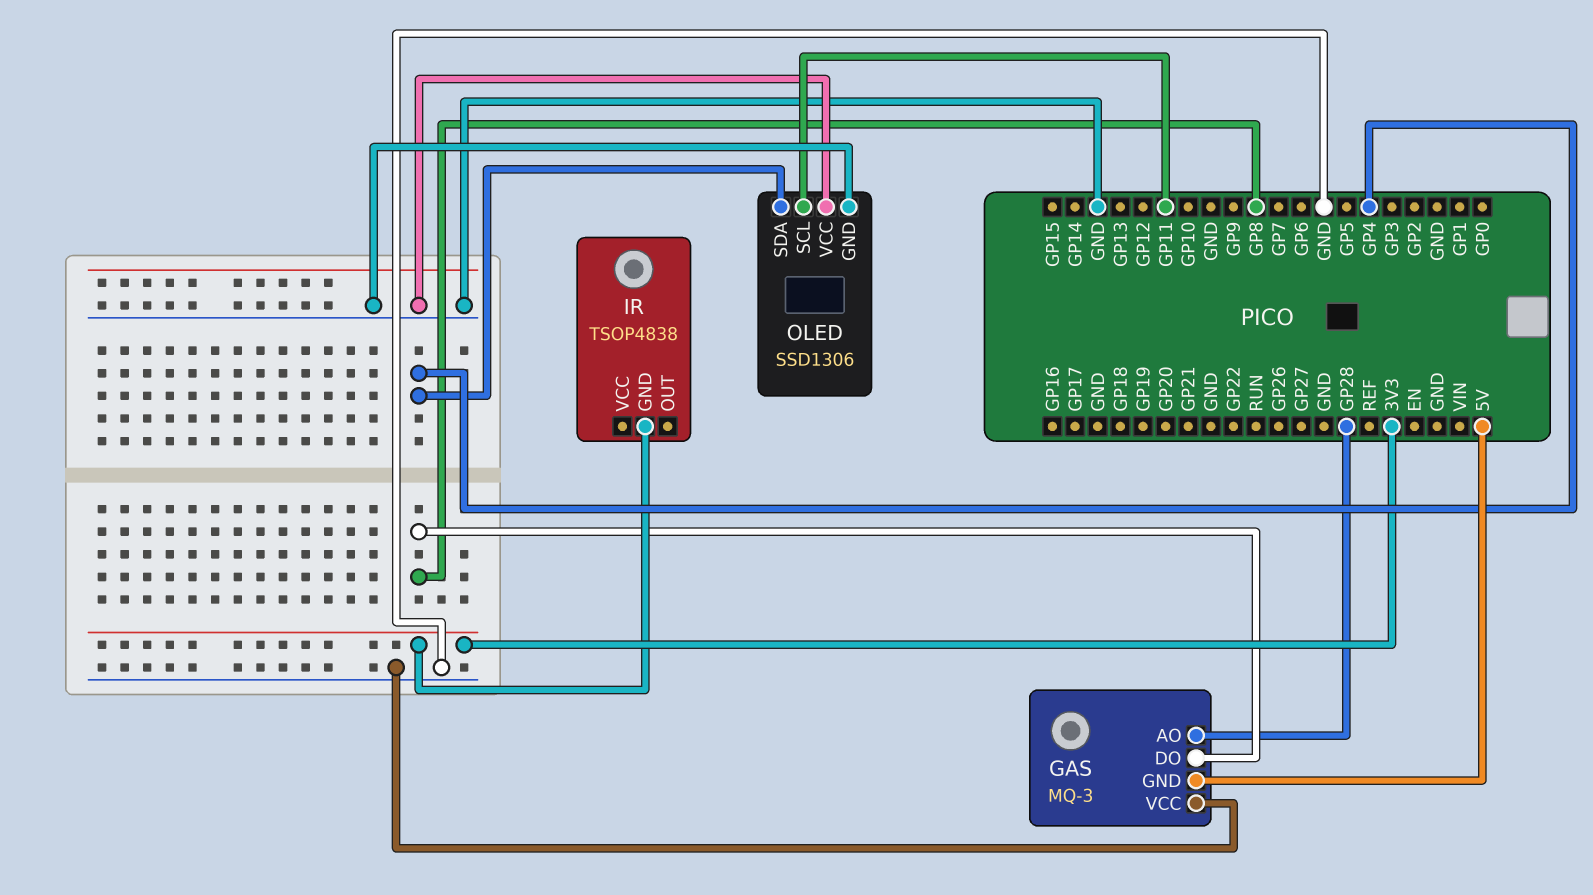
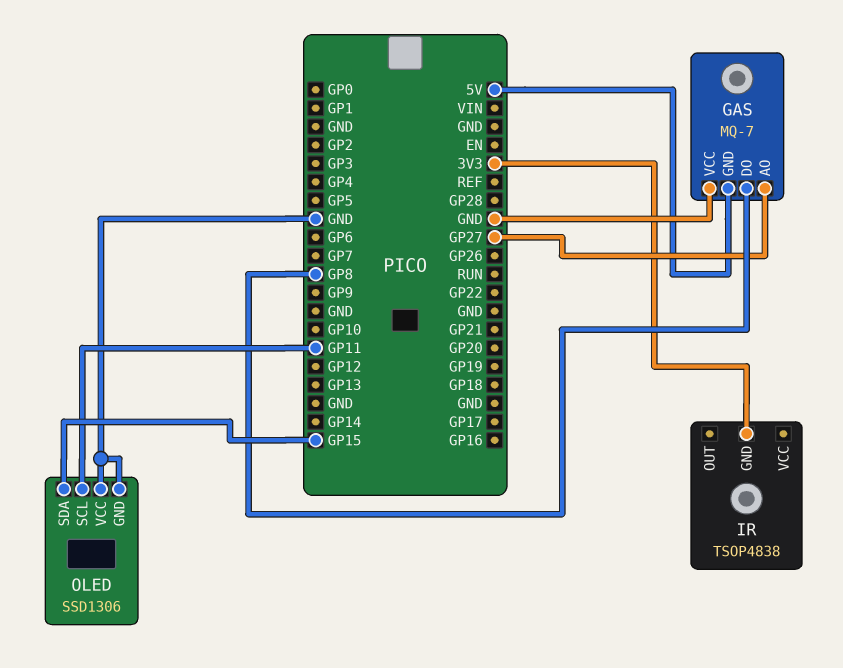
GAS: MQ-3 -> MQ-7
GAS pin AO: GP28 -> GP27
OLED pin SDA: GP4 -> GP15

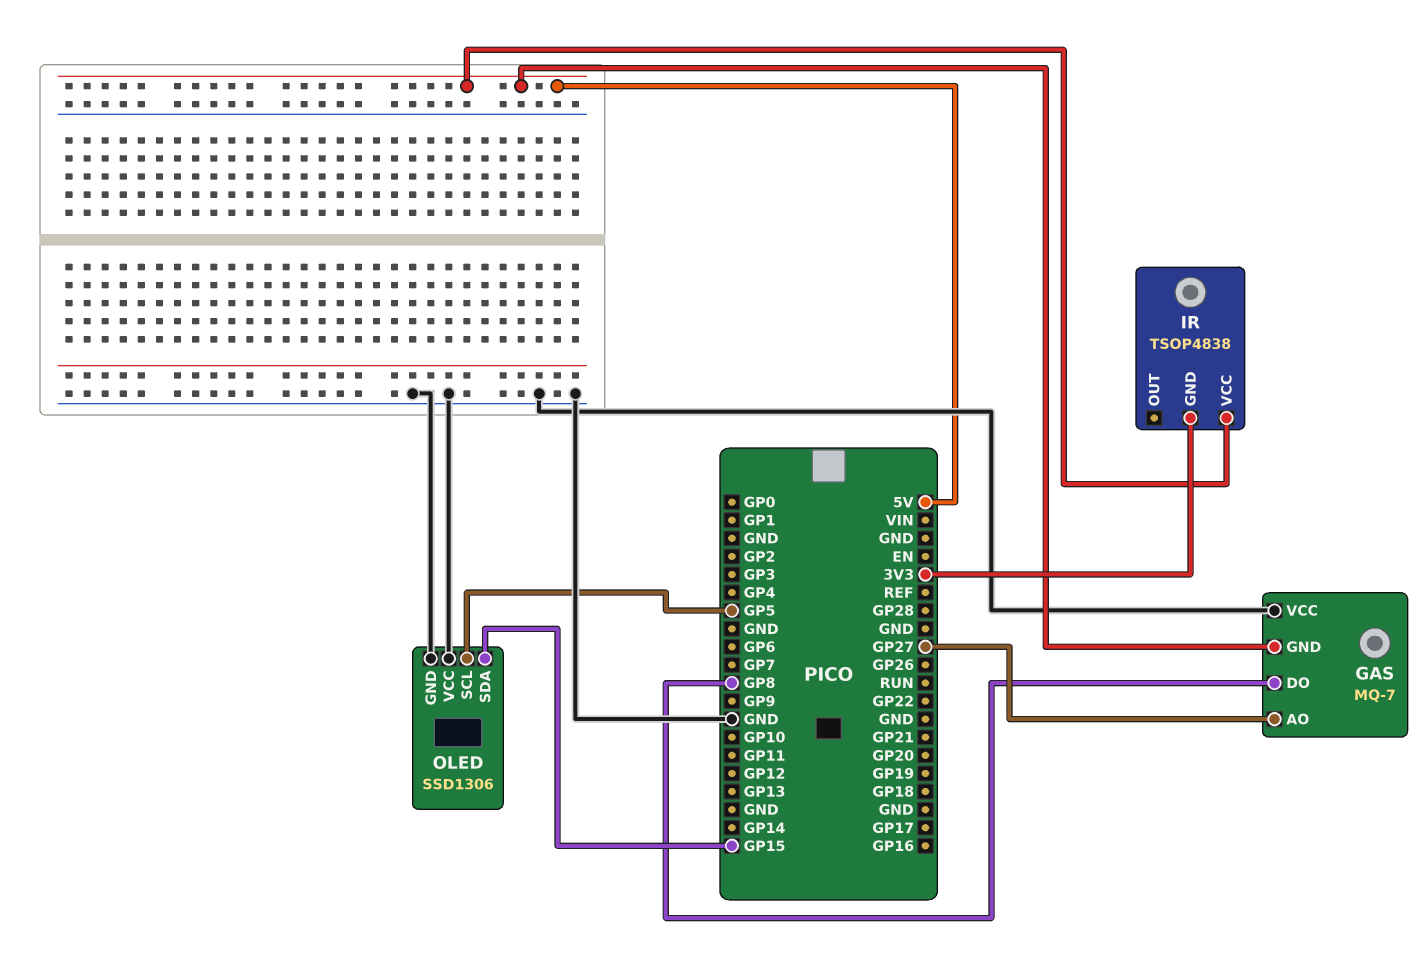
IR pin VCC: none -> 5V
OLED pin SCL: GP11 -> GP5

